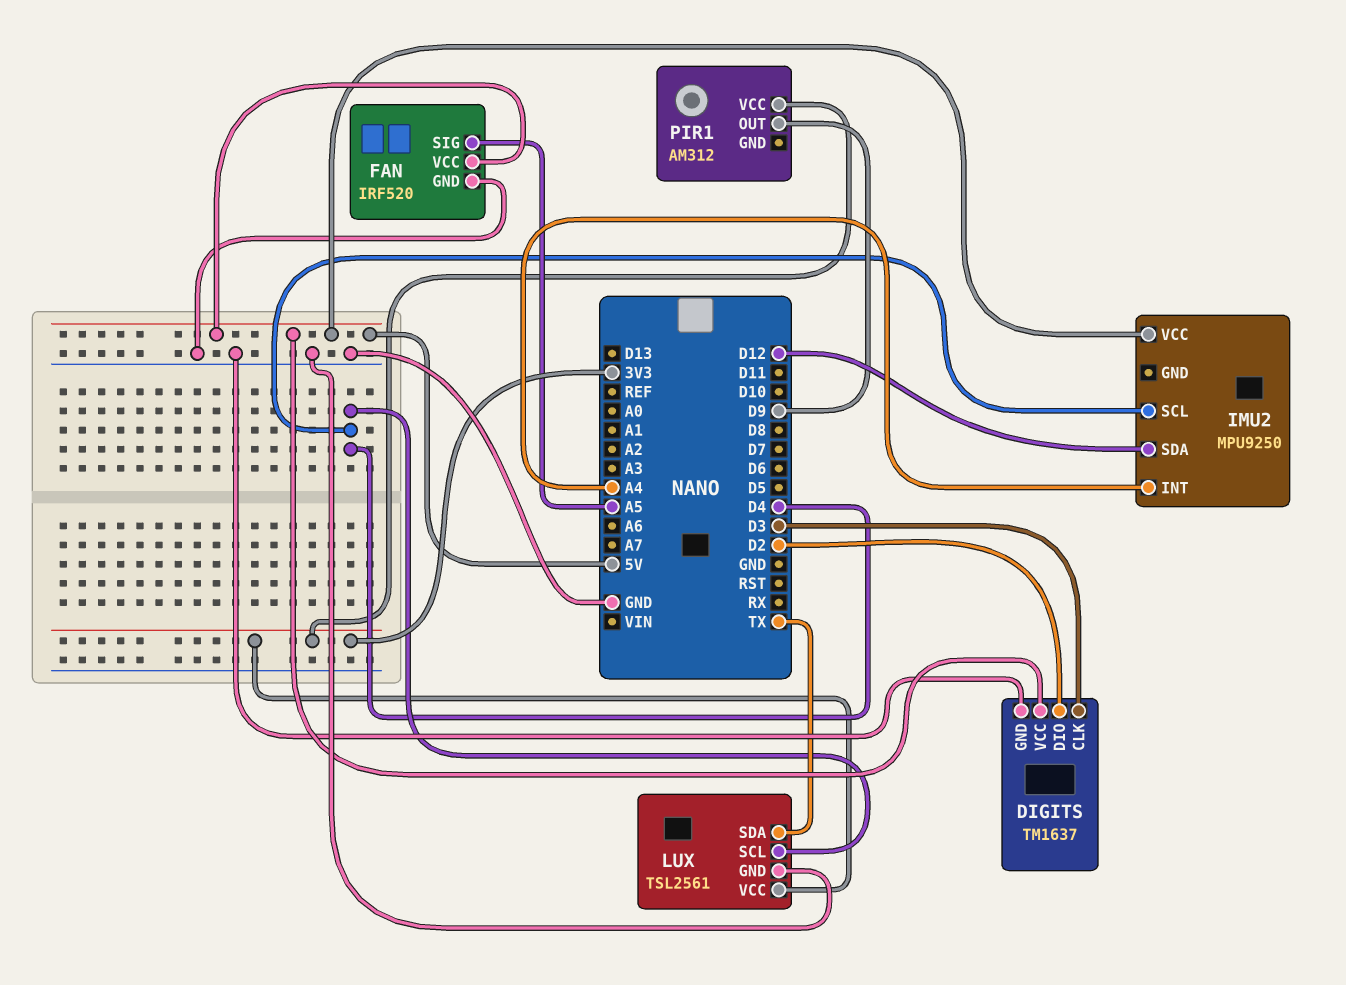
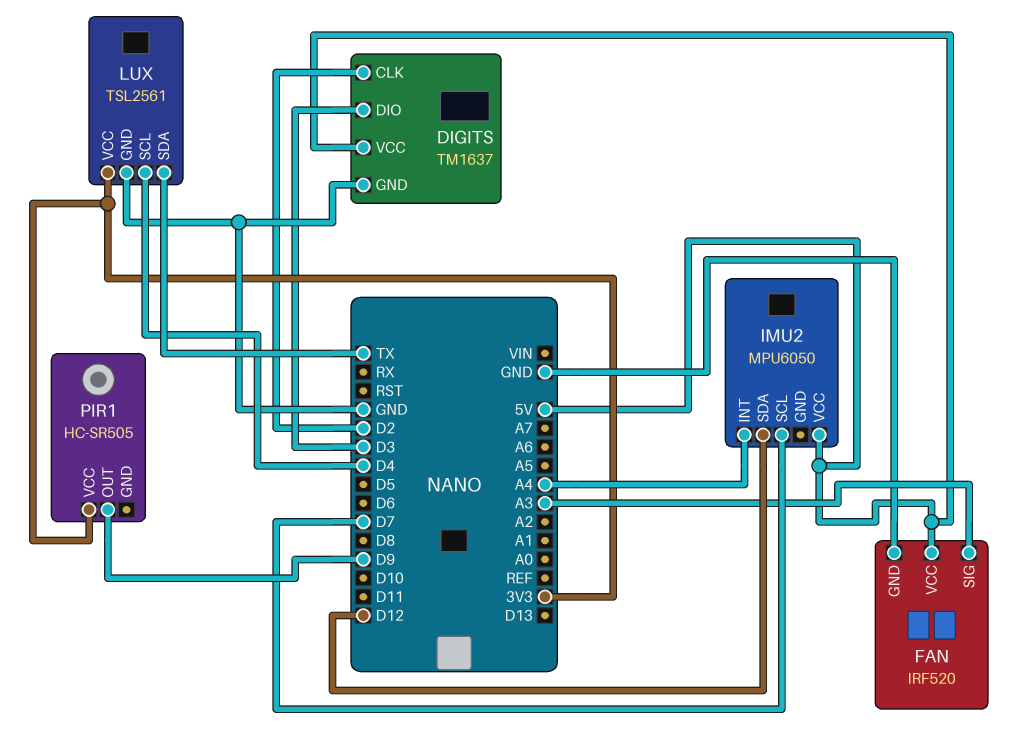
DIGITS pin CLK: D3 -> D2
DIGITS pin DIO: D2 -> D3
FAN pin SIG: A5 -> A3
IMU2: MPU9250 -> MPU6050
IMU2 pin SCL: D4 -> D7
PIR1: AM312 -> HC-SR505

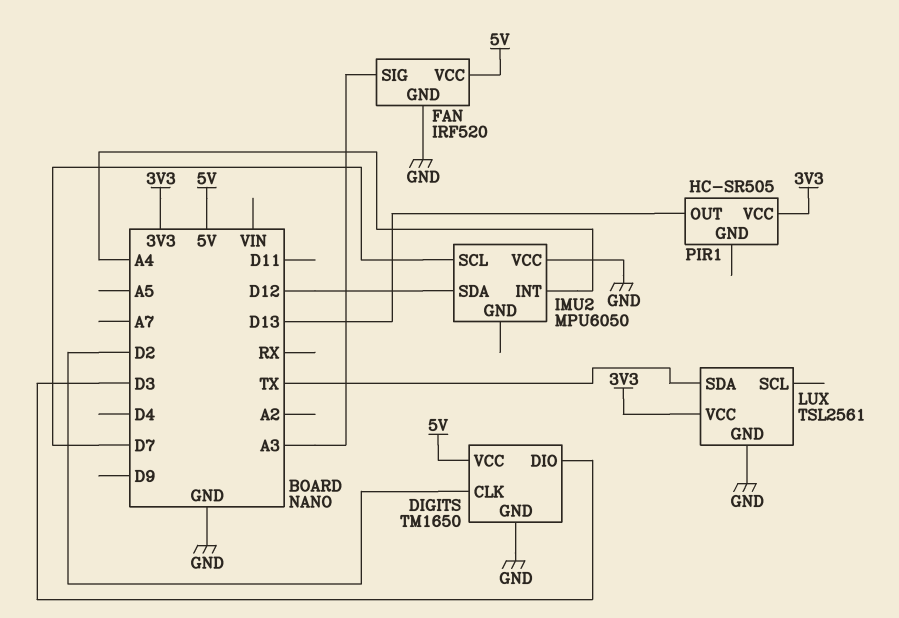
DIGITS: TM1637 -> TM1650
IMU2 pin VCC: 5V -> GND
LUX pin SCL: D4 -> none
PIR1 pin OUT: D9 -> D13

